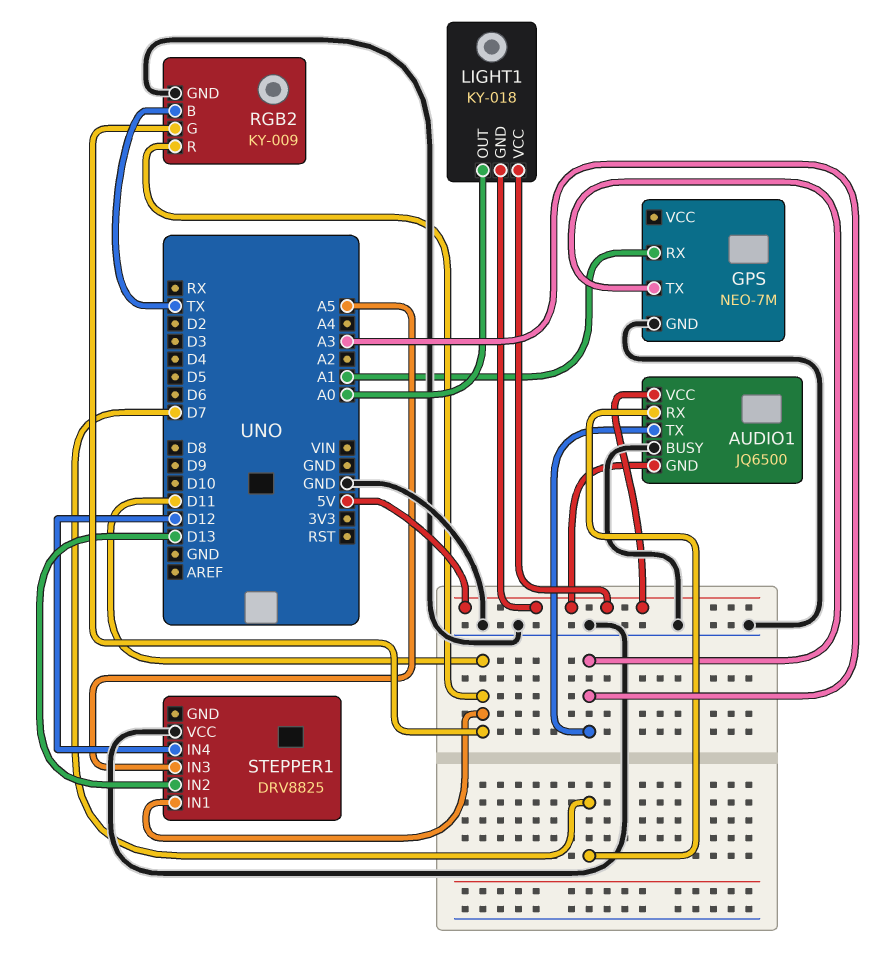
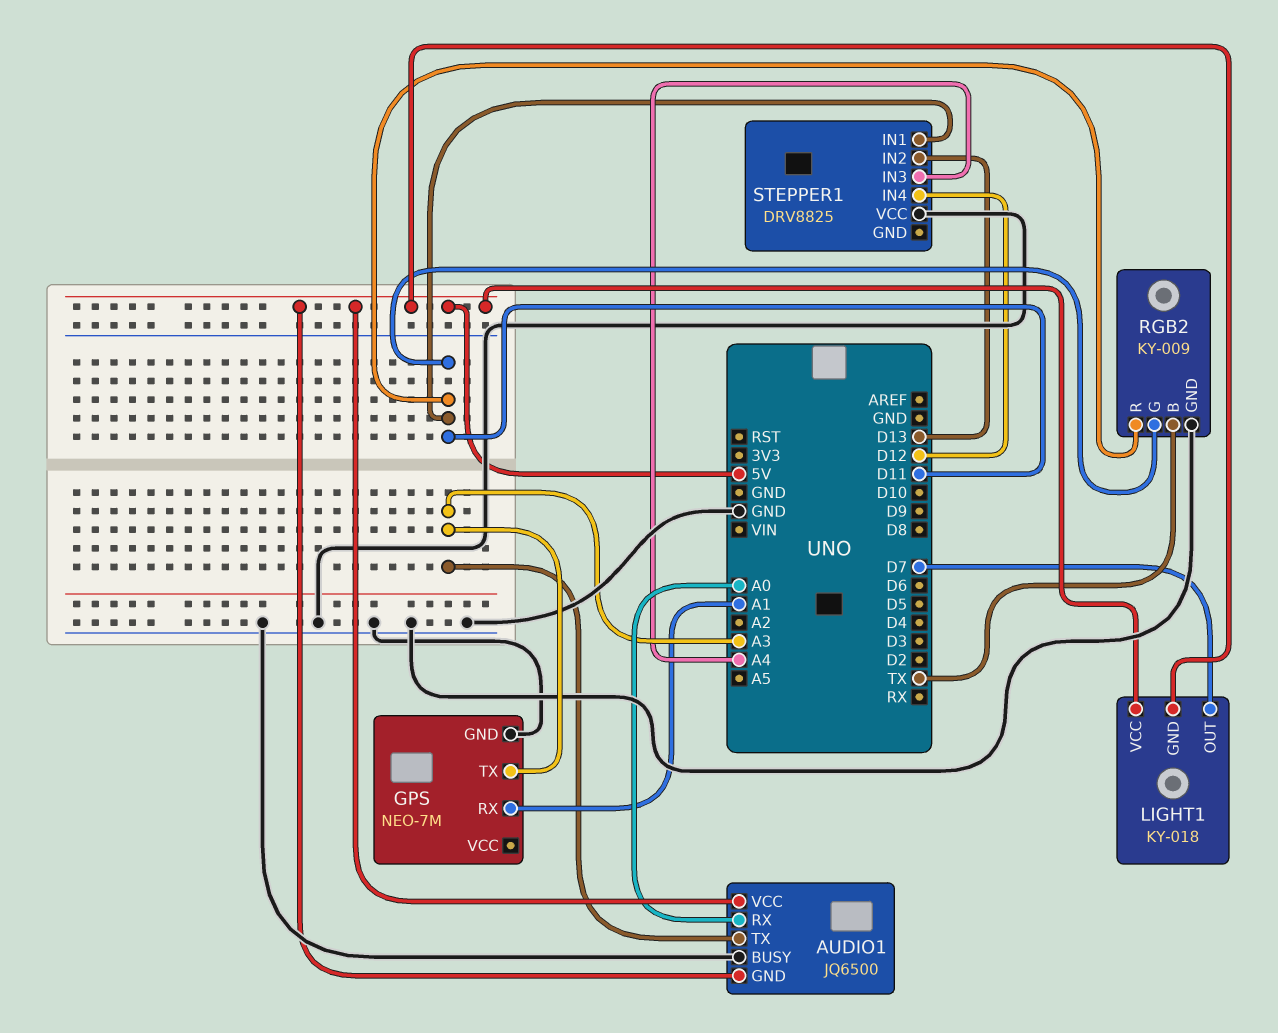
AUDIO1 pin RX: D7 -> A0
LIGHT1 pin OUT: A0 -> D7
STEPPER1 pin IN3: A5 -> A4

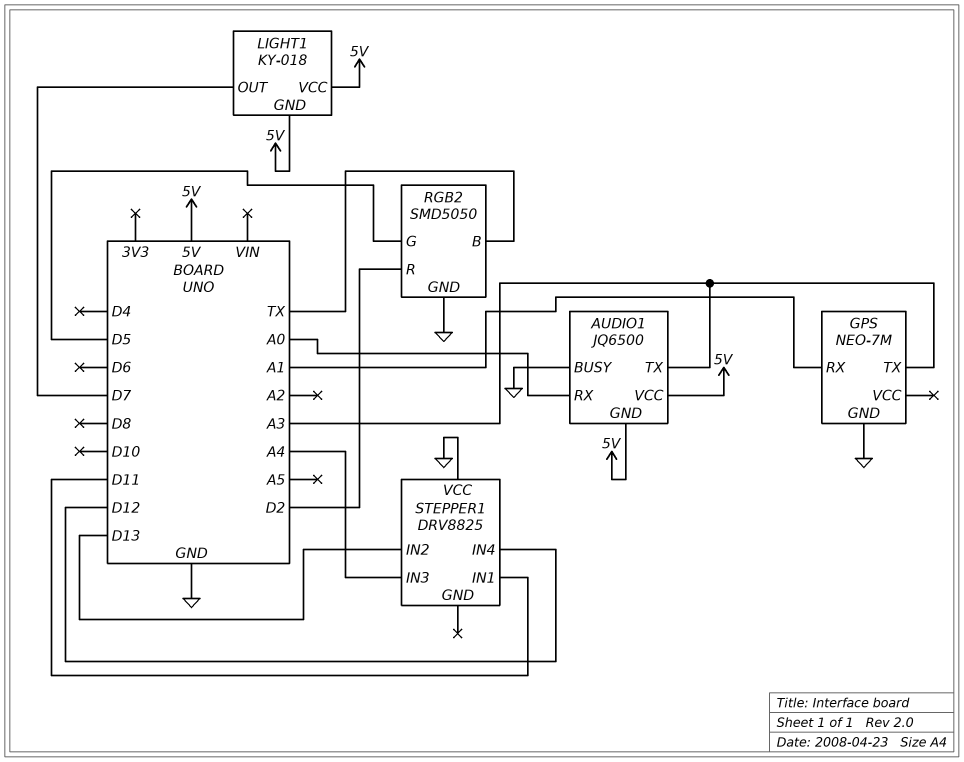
RGB2: KY-009 -> SMD5050
RGB2 pin G: D11 -> D5
RGB2 pin R: D11 -> D2

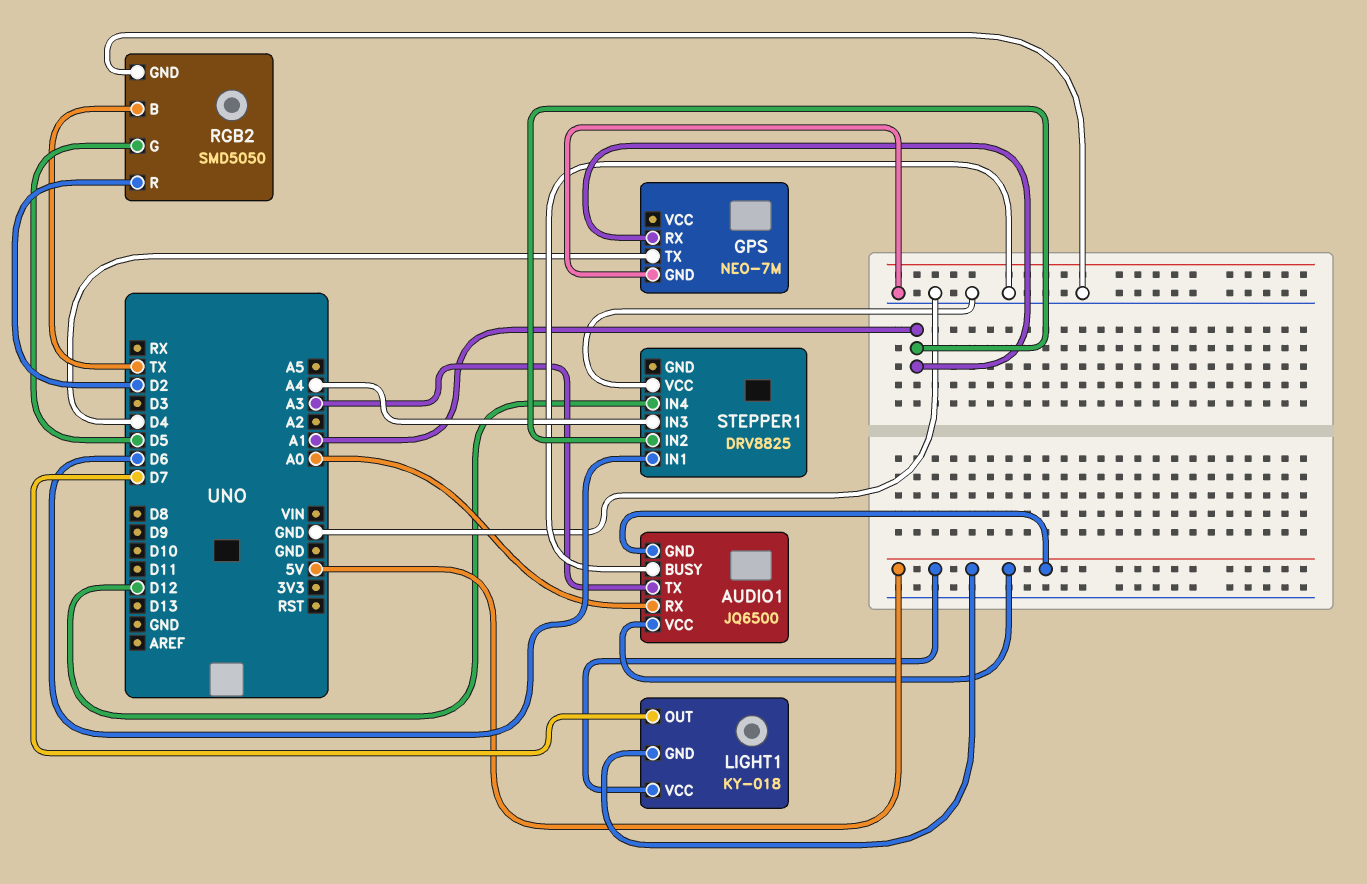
GPS pin TX: A3 -> D4
STEPPER1 pin IN1: D11 -> D6
STEPPER1 pin IN2: D13 -> A1

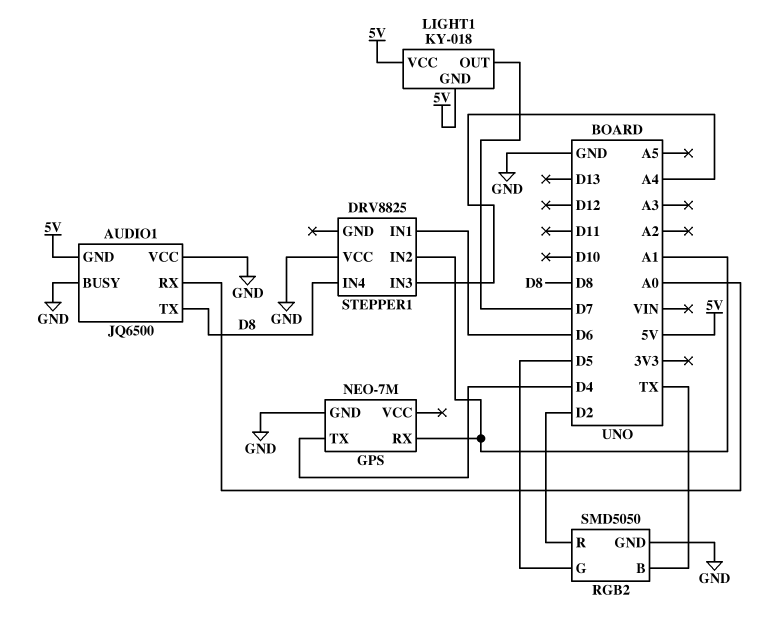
AUDIO1 pin TX: A3 -> D8
AUDIO1 pin VCC: 5V -> GND
STEPPER1 pin IN4: D12 -> D8

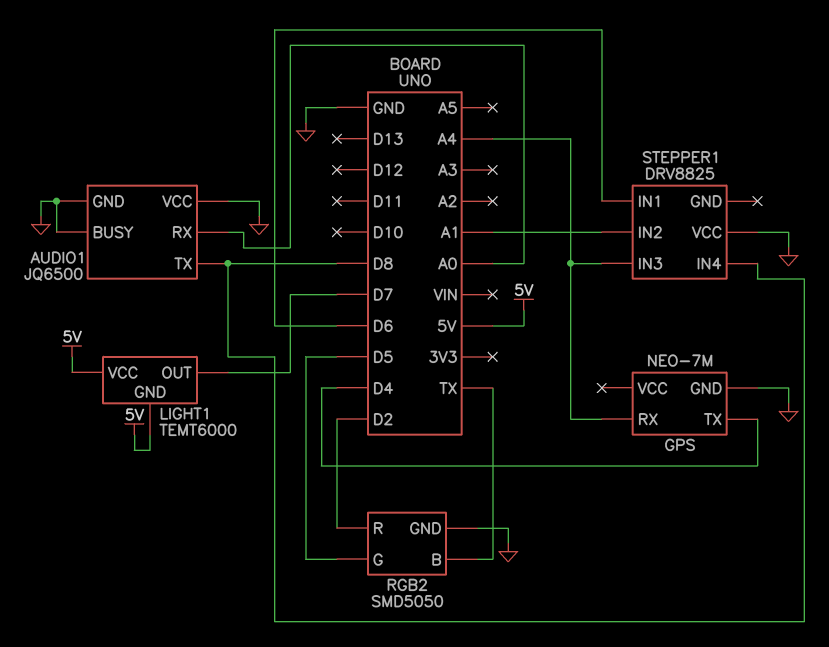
AUDIO1 pin GND: 5V -> GND
GPS pin RX: A1 -> A4
LIGHT1: KY-018 -> TEMT6000

